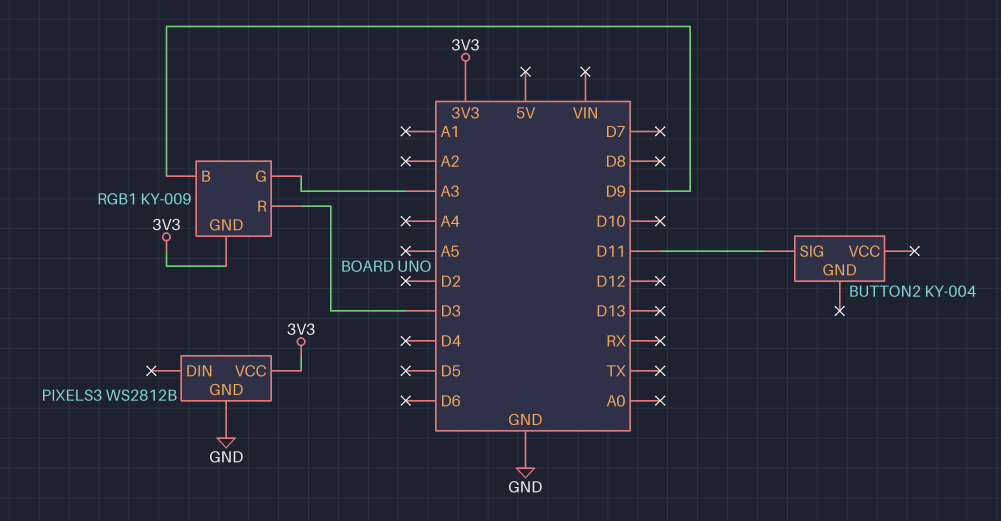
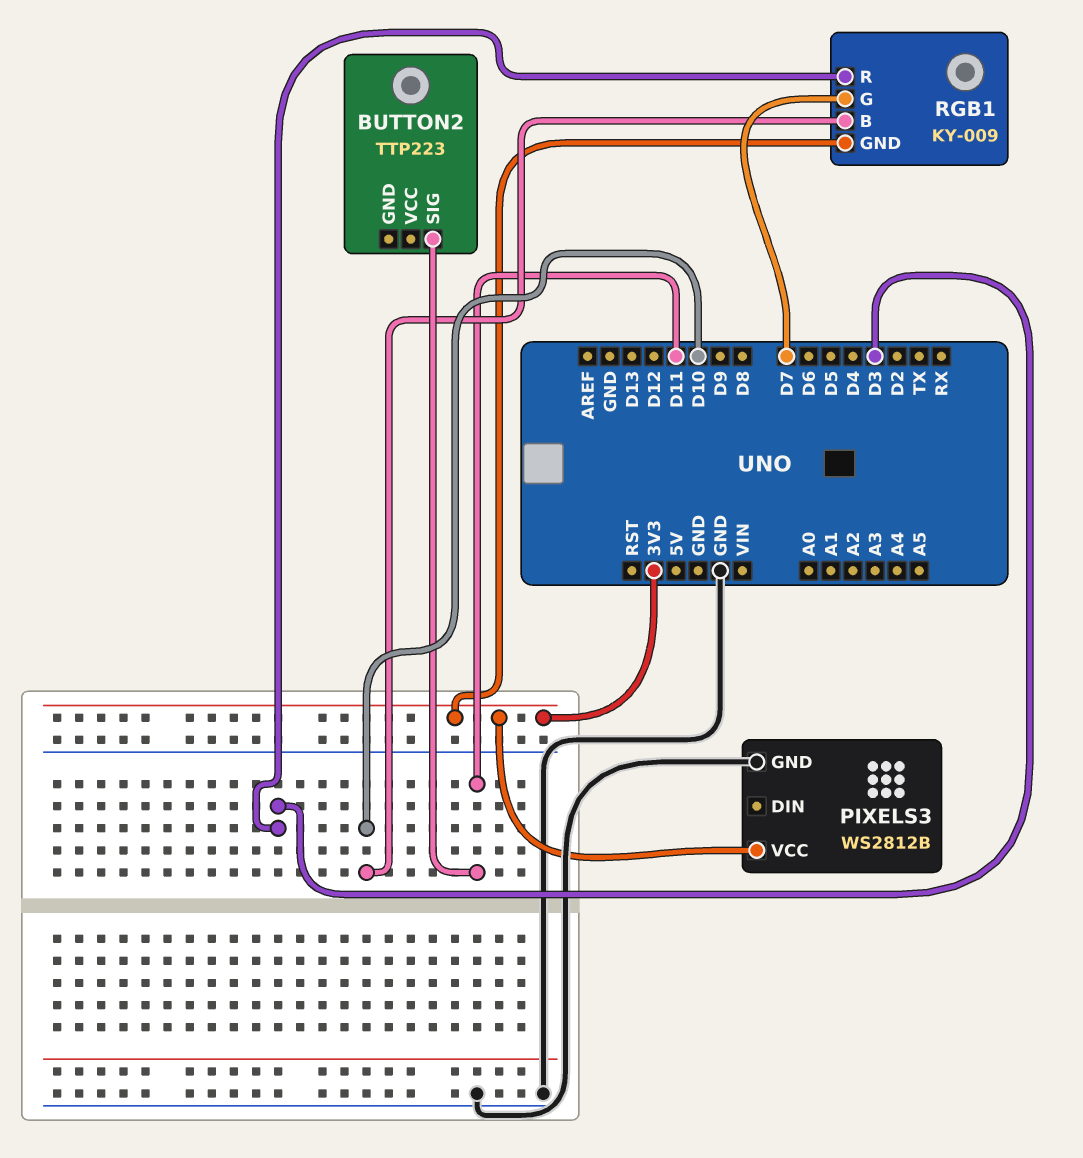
BUTTON2: KY-004 -> TTP223
RGB1 pin B: D9 -> D10
RGB1 pin G: A3 -> D7

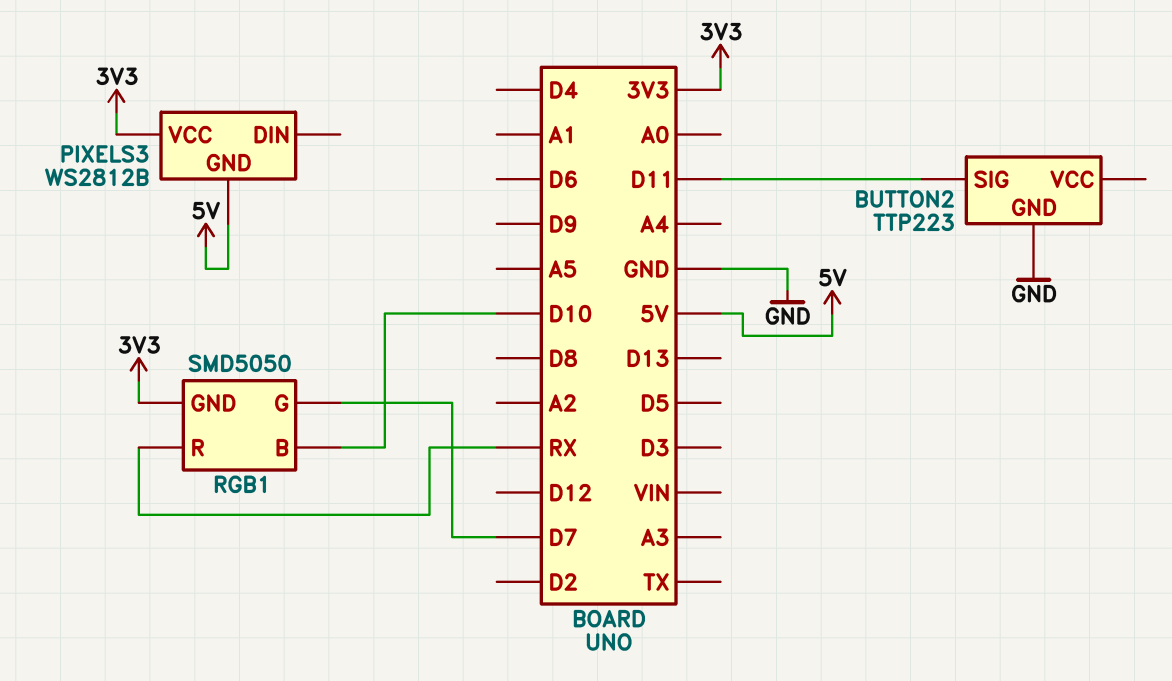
BUTTON2 pin GND: none -> GND
PIXELS3 pin GND: GND -> 5V
RGB1: KY-009 -> SMD5050
RGB1 pin R: D3 -> RX

